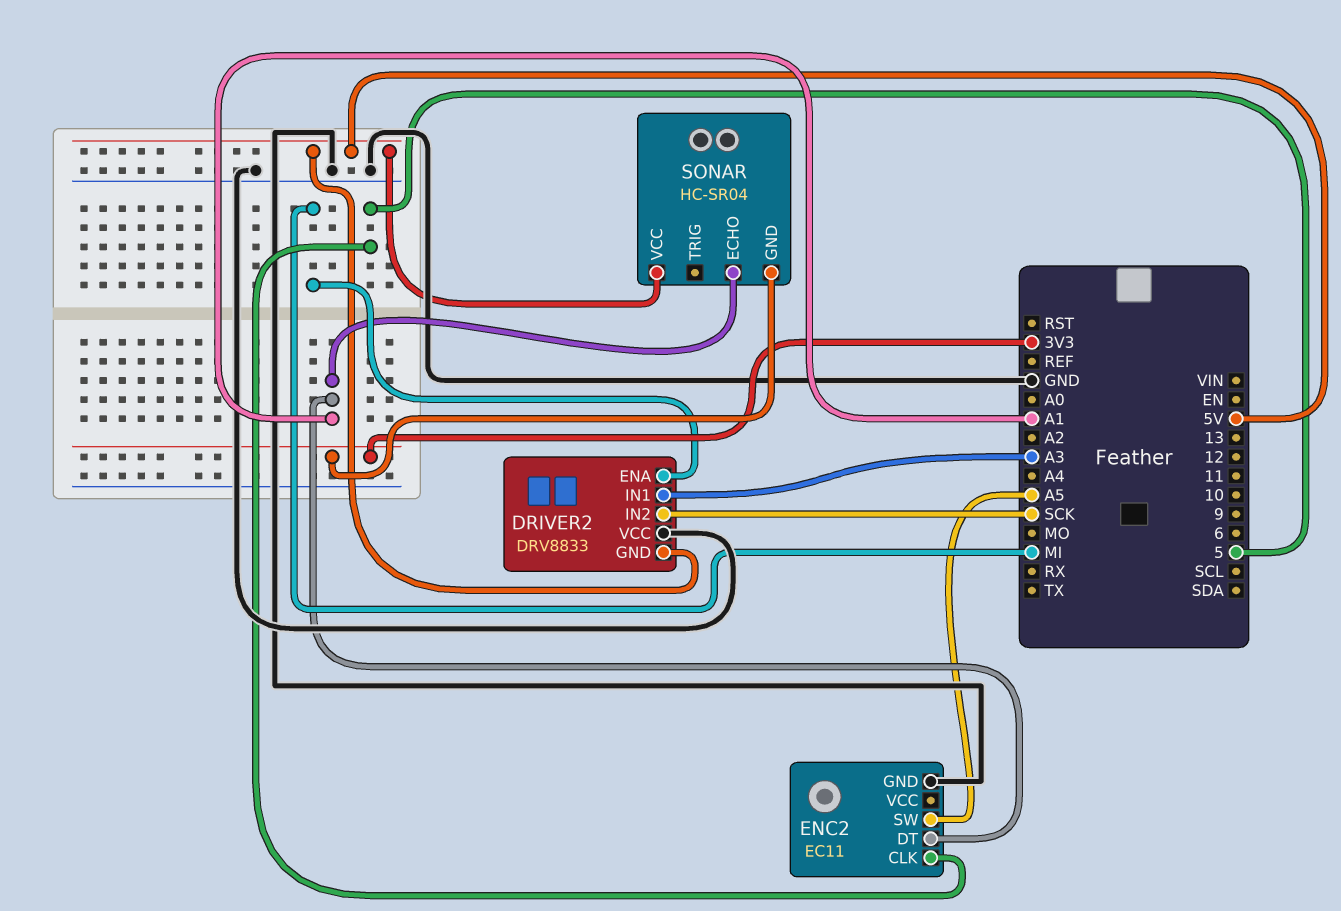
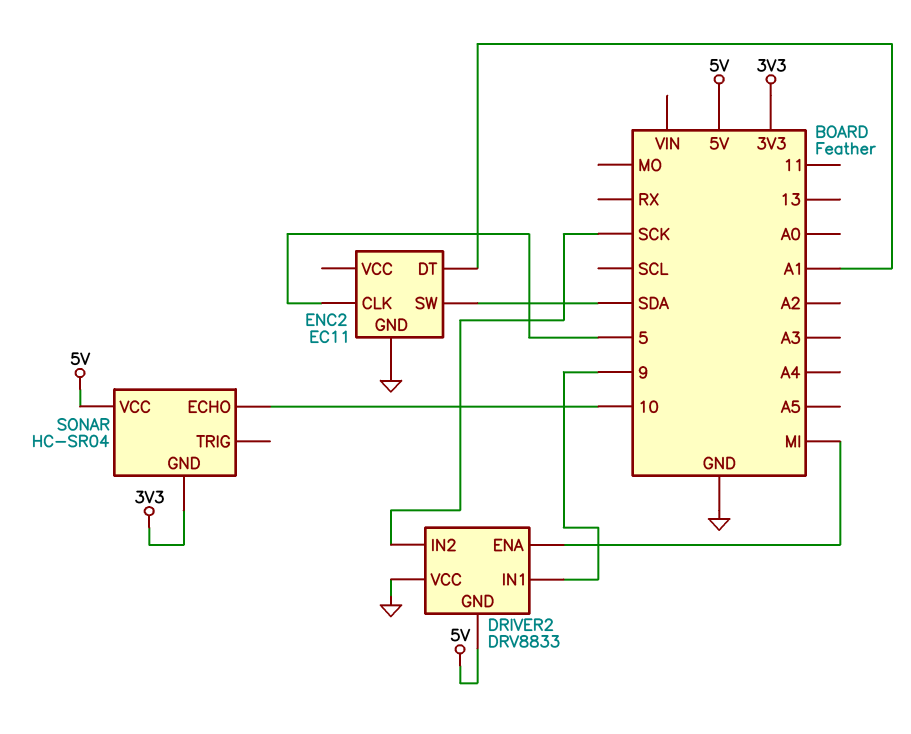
DRIVER2 pin IN1: A3 -> 9
ENC2 pin SW: A5 -> SDA
SONAR pin ECHO: A1 -> 10

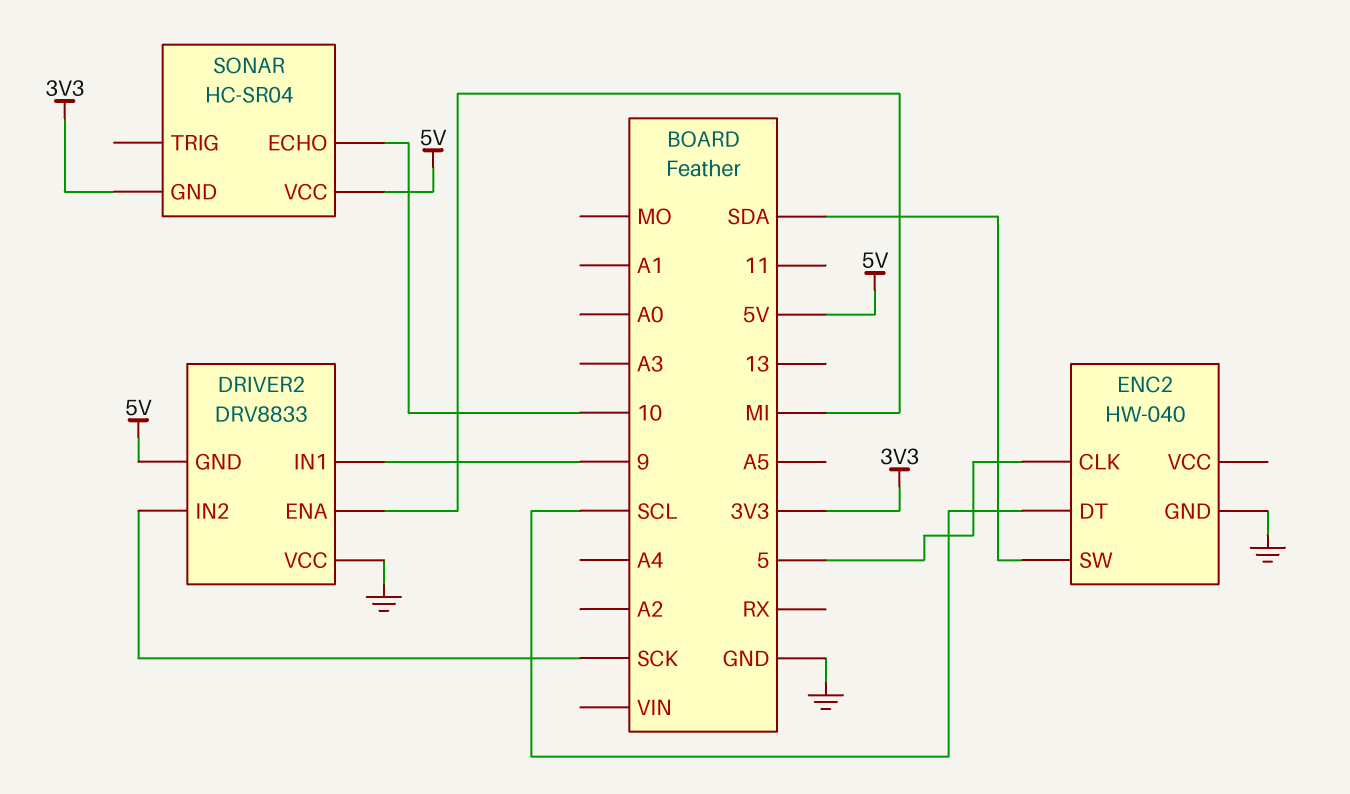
ENC2: EC11 -> HW-040
ENC2 pin DT: A1 -> SCL

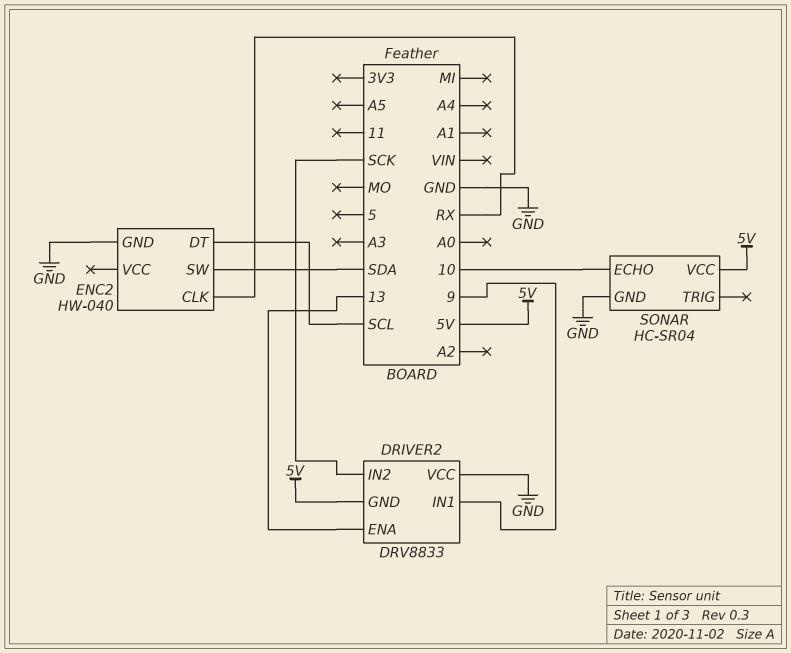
DRIVER2 pin ENA: MI -> 13
ENC2 pin CLK: 5 -> RX
SONAR pin GND: 3V3 -> GND

